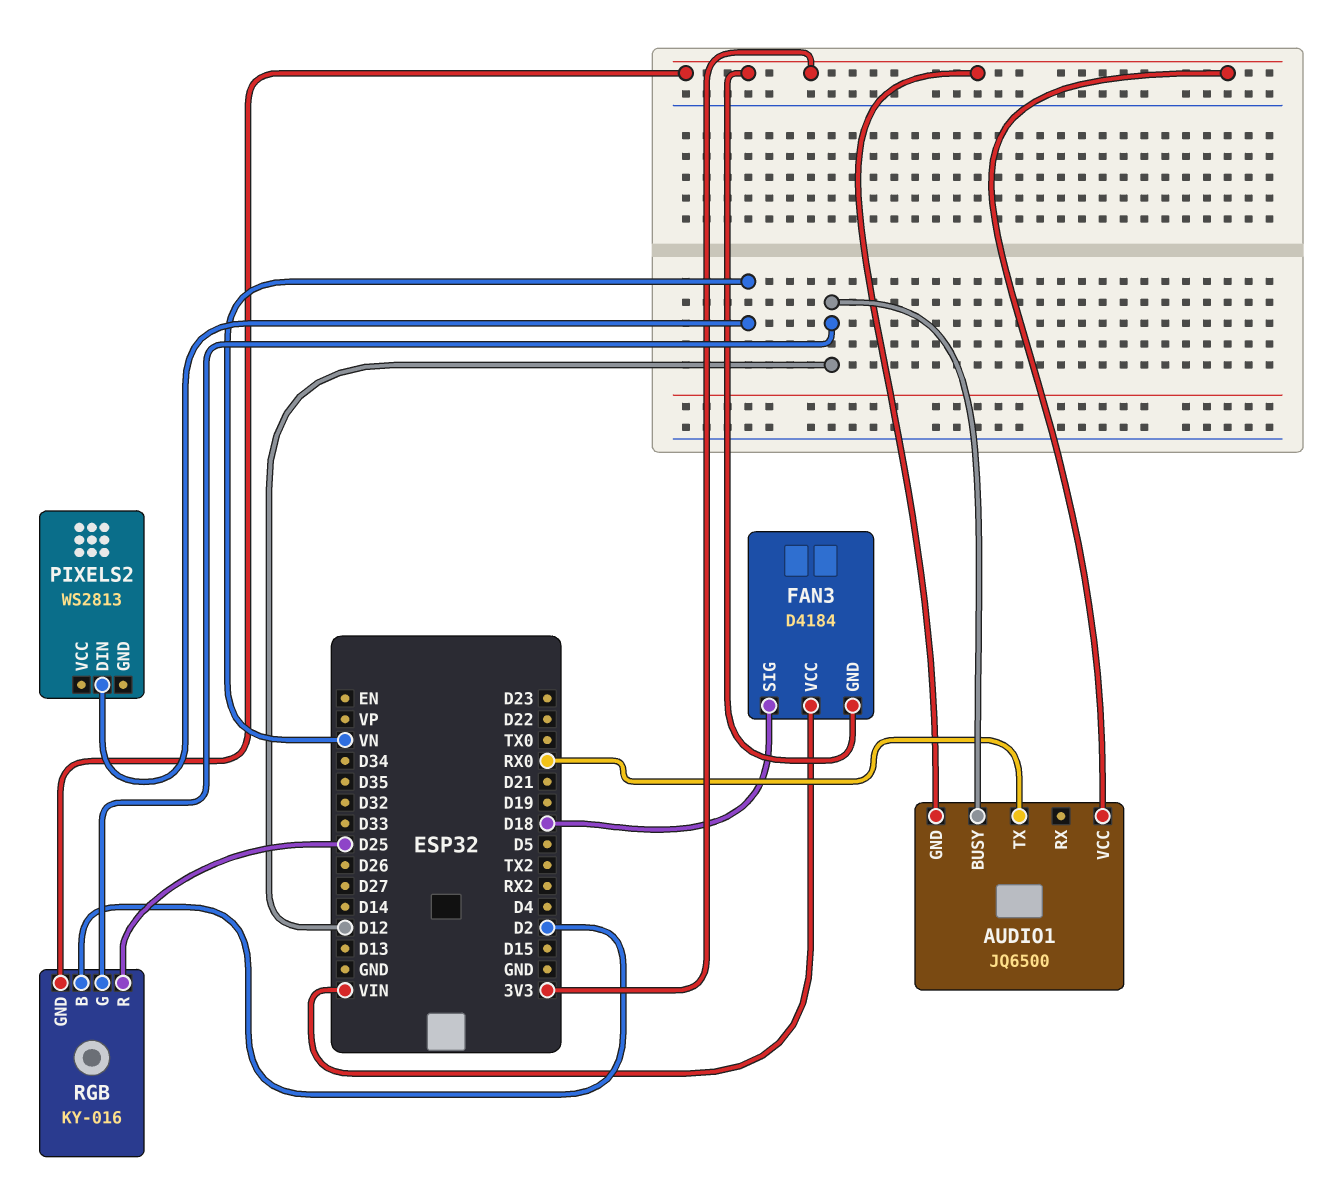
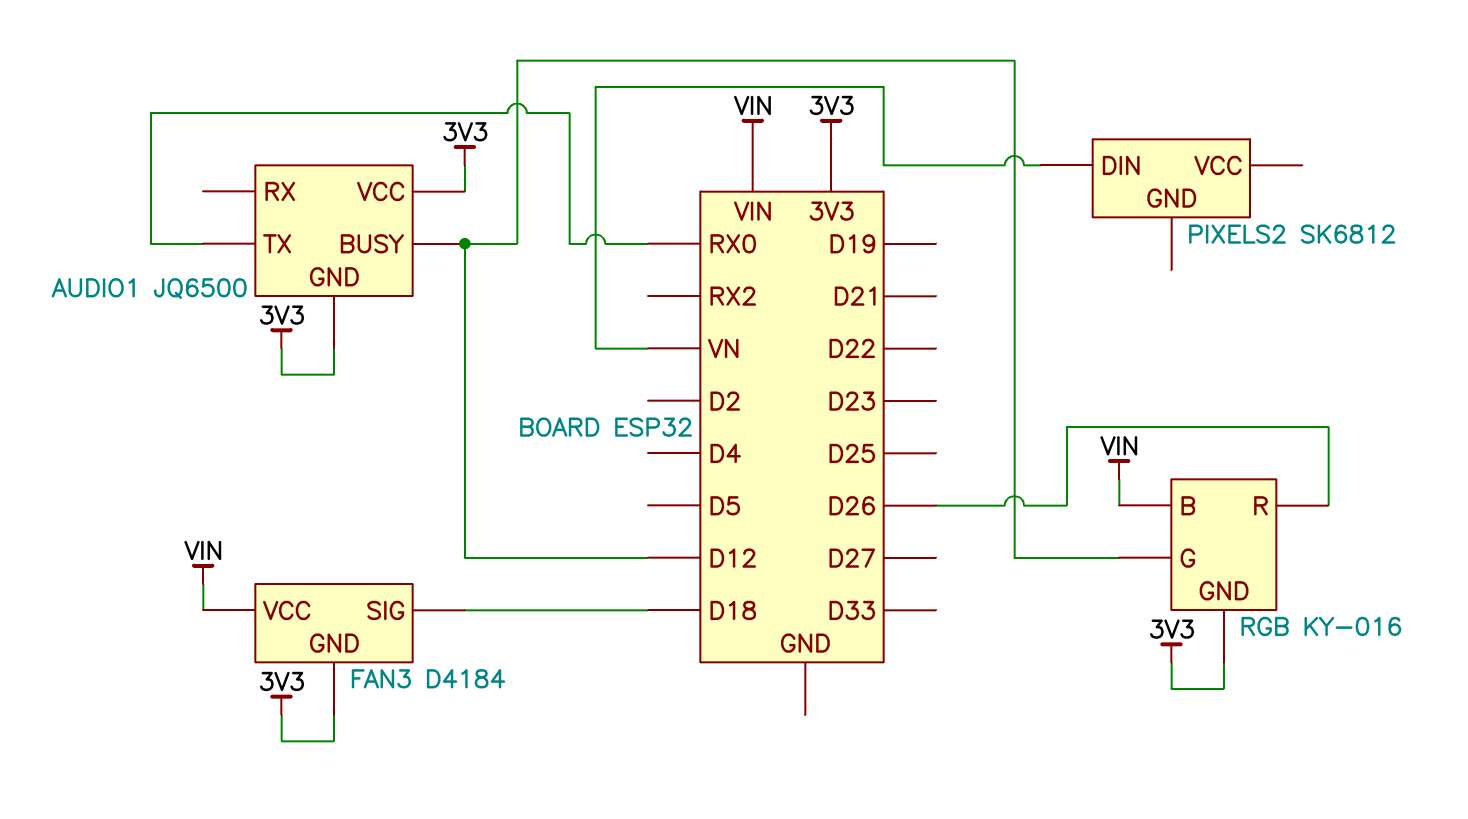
PIXELS2: WS2813 -> SK6812
RGB pin B: D2 -> VIN
RGB pin R: D25 -> D26

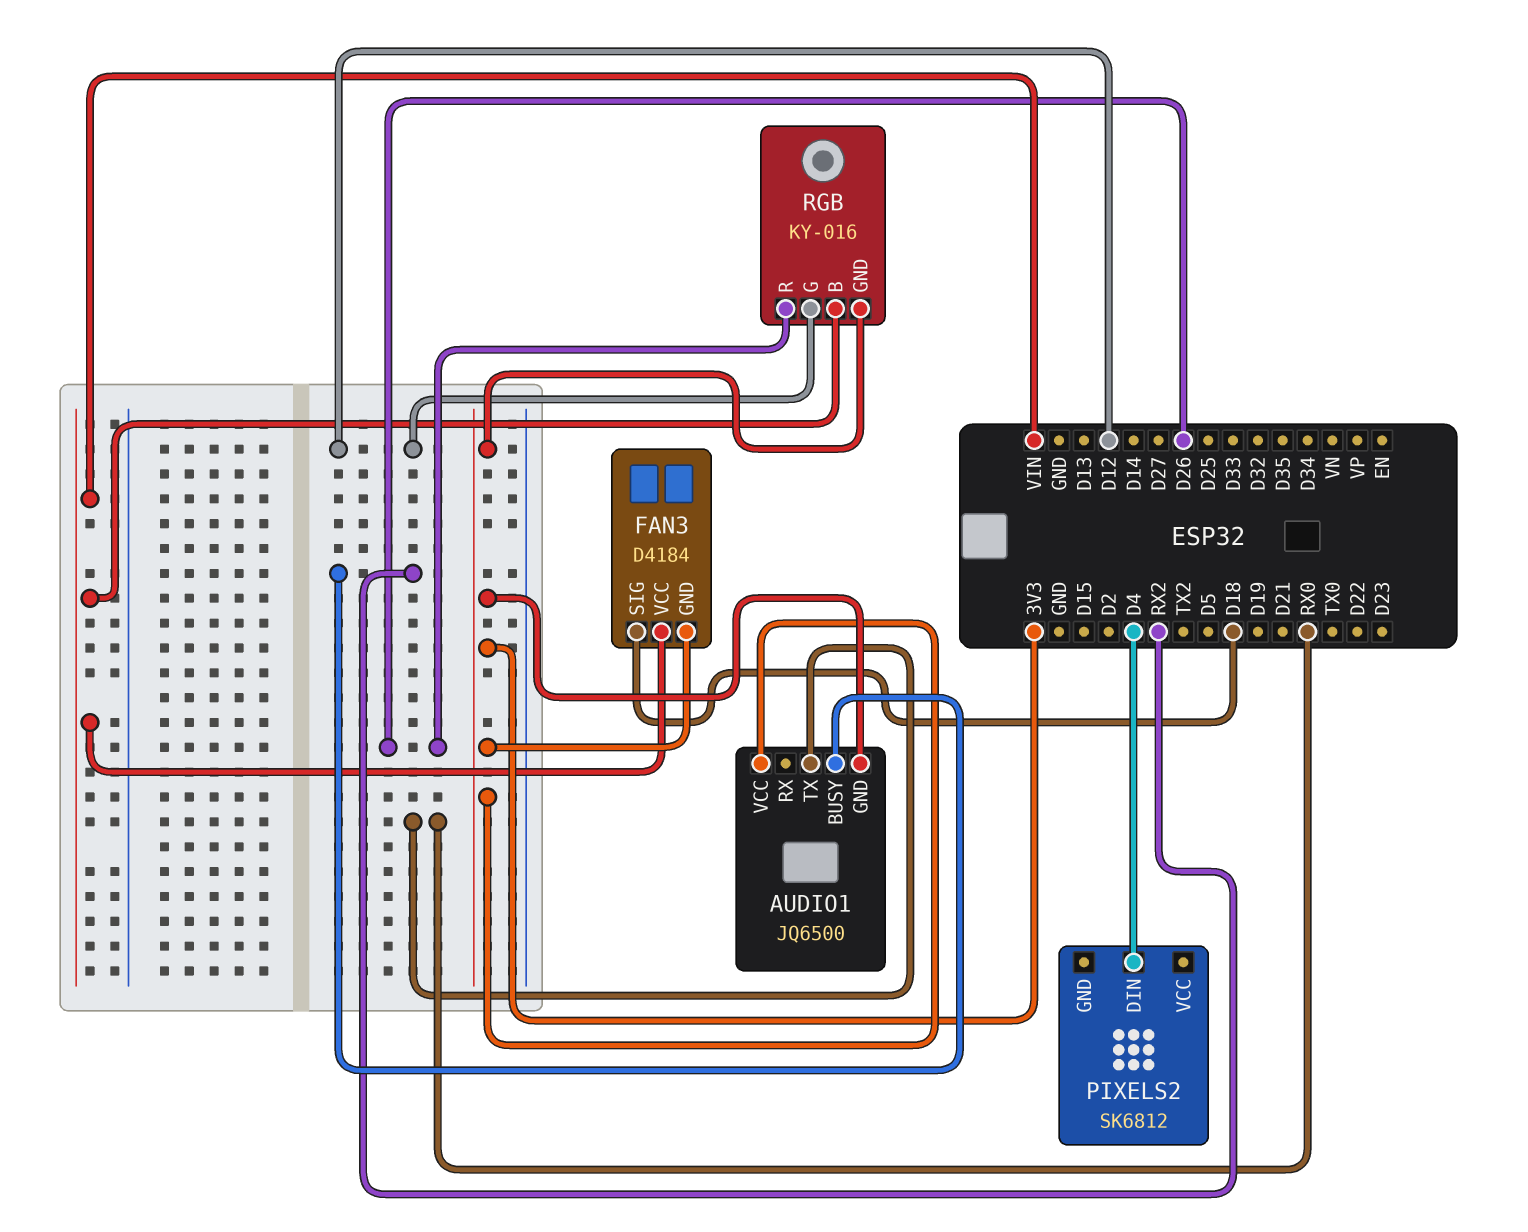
AUDIO1 pin BUSY: D12 -> RX2
PIXELS2 pin DIN: VN -> D4

